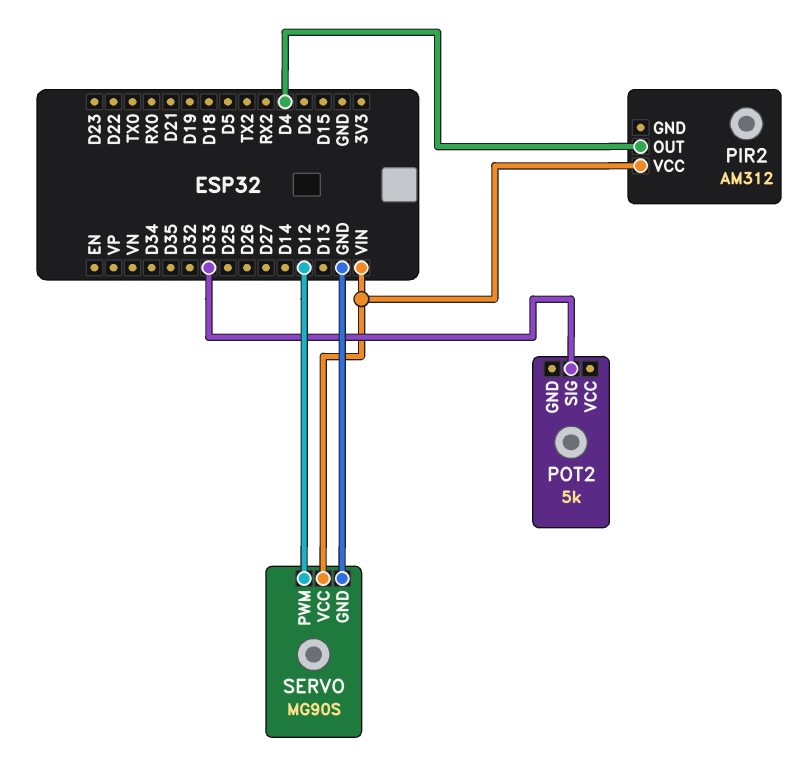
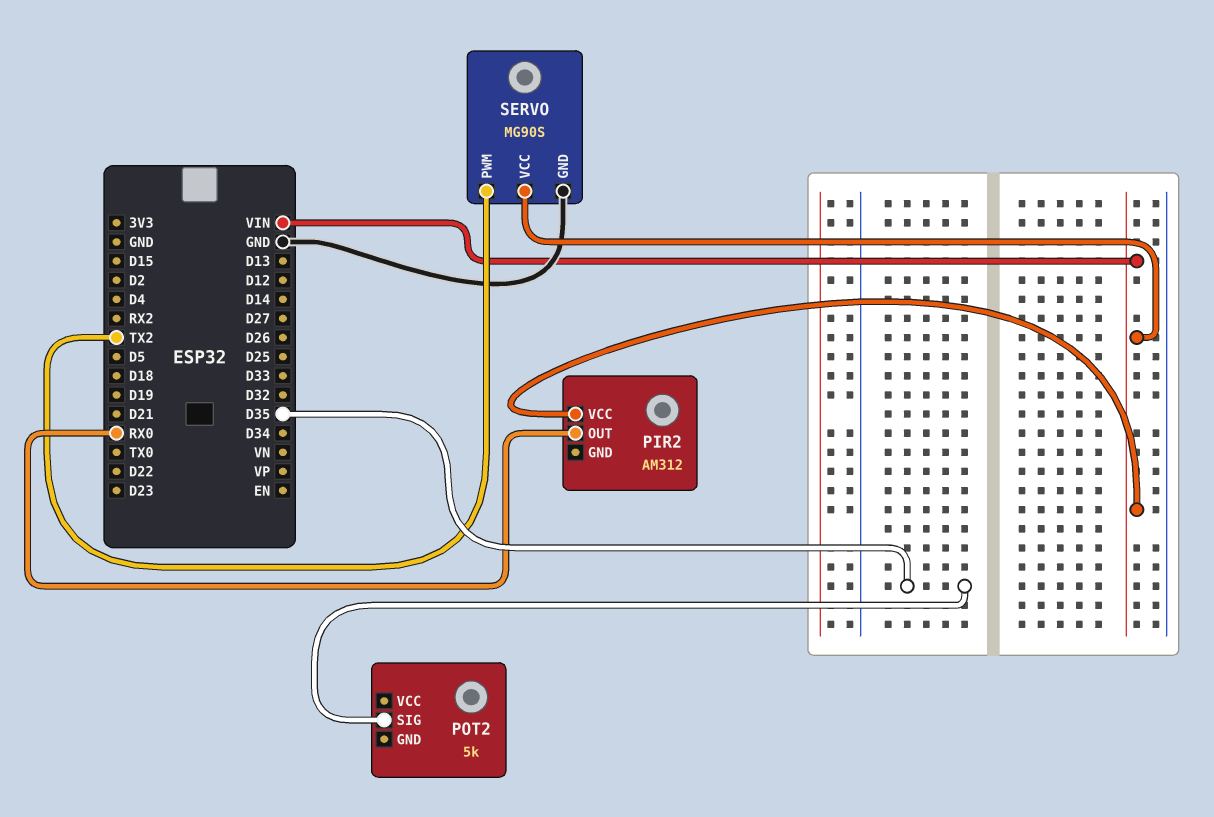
PIR2 pin OUT: D4 -> RX0
POT2 pin SIG: D33 -> D35
SERVO pin PWM: D12 -> TX2

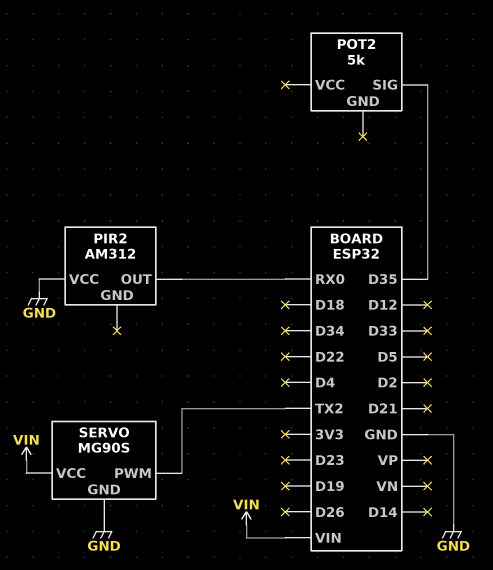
PIR2 pin VCC: VIN -> GND

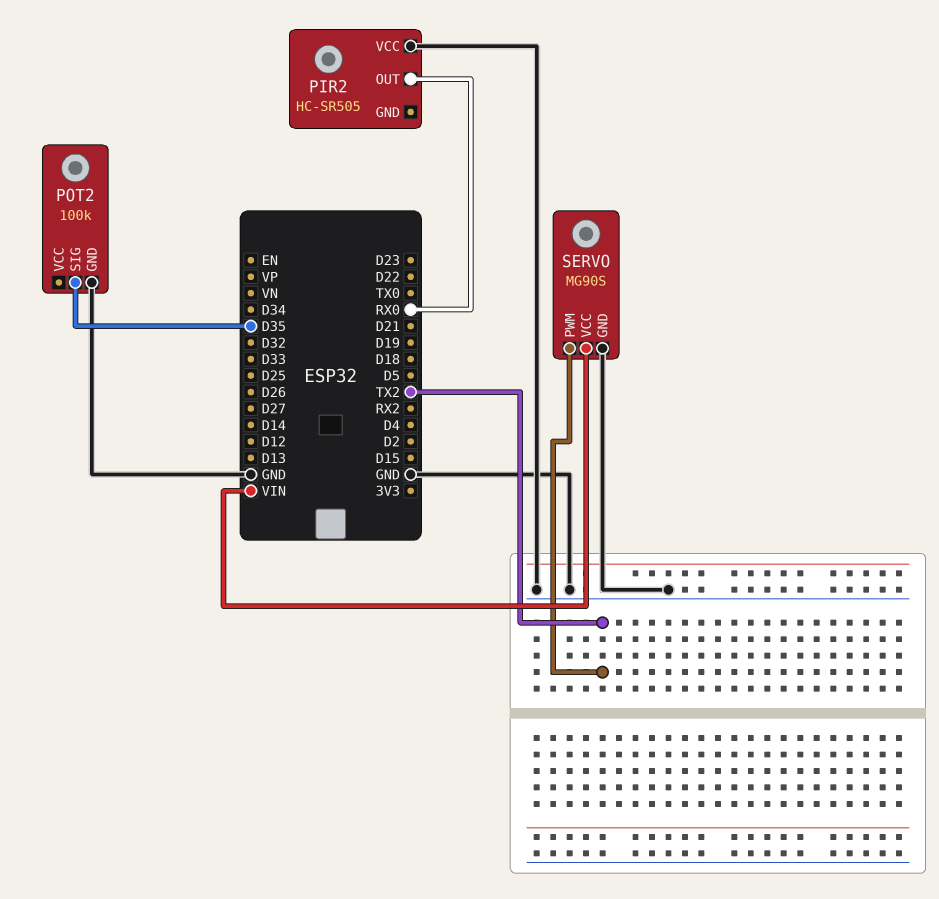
PIR2: AM312 -> HC-SR505
POT2: 5k -> 100k
POT2 pin GND: none -> GND

